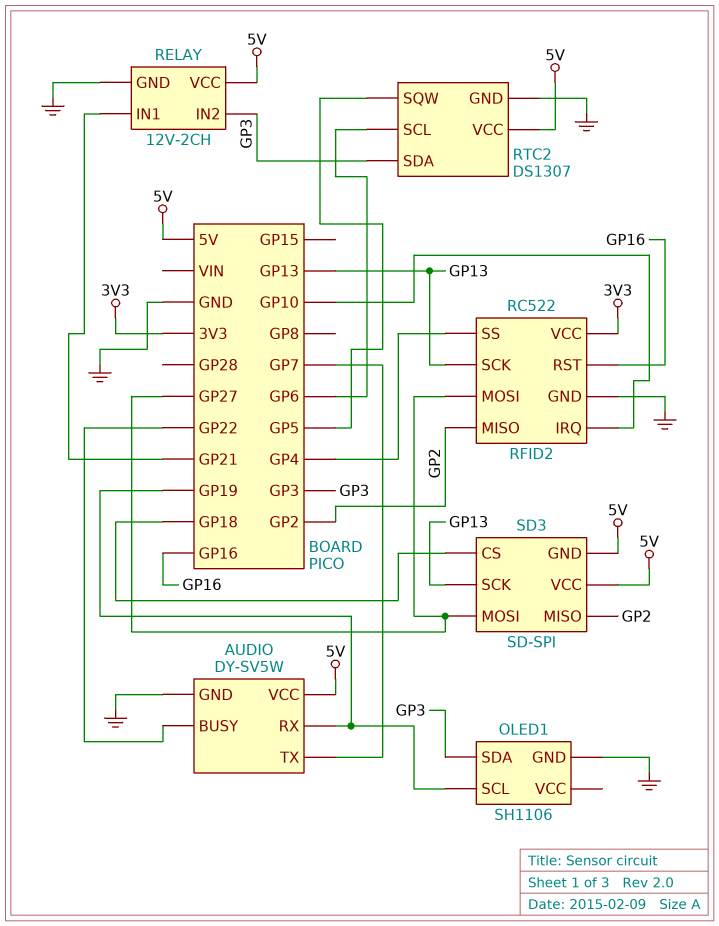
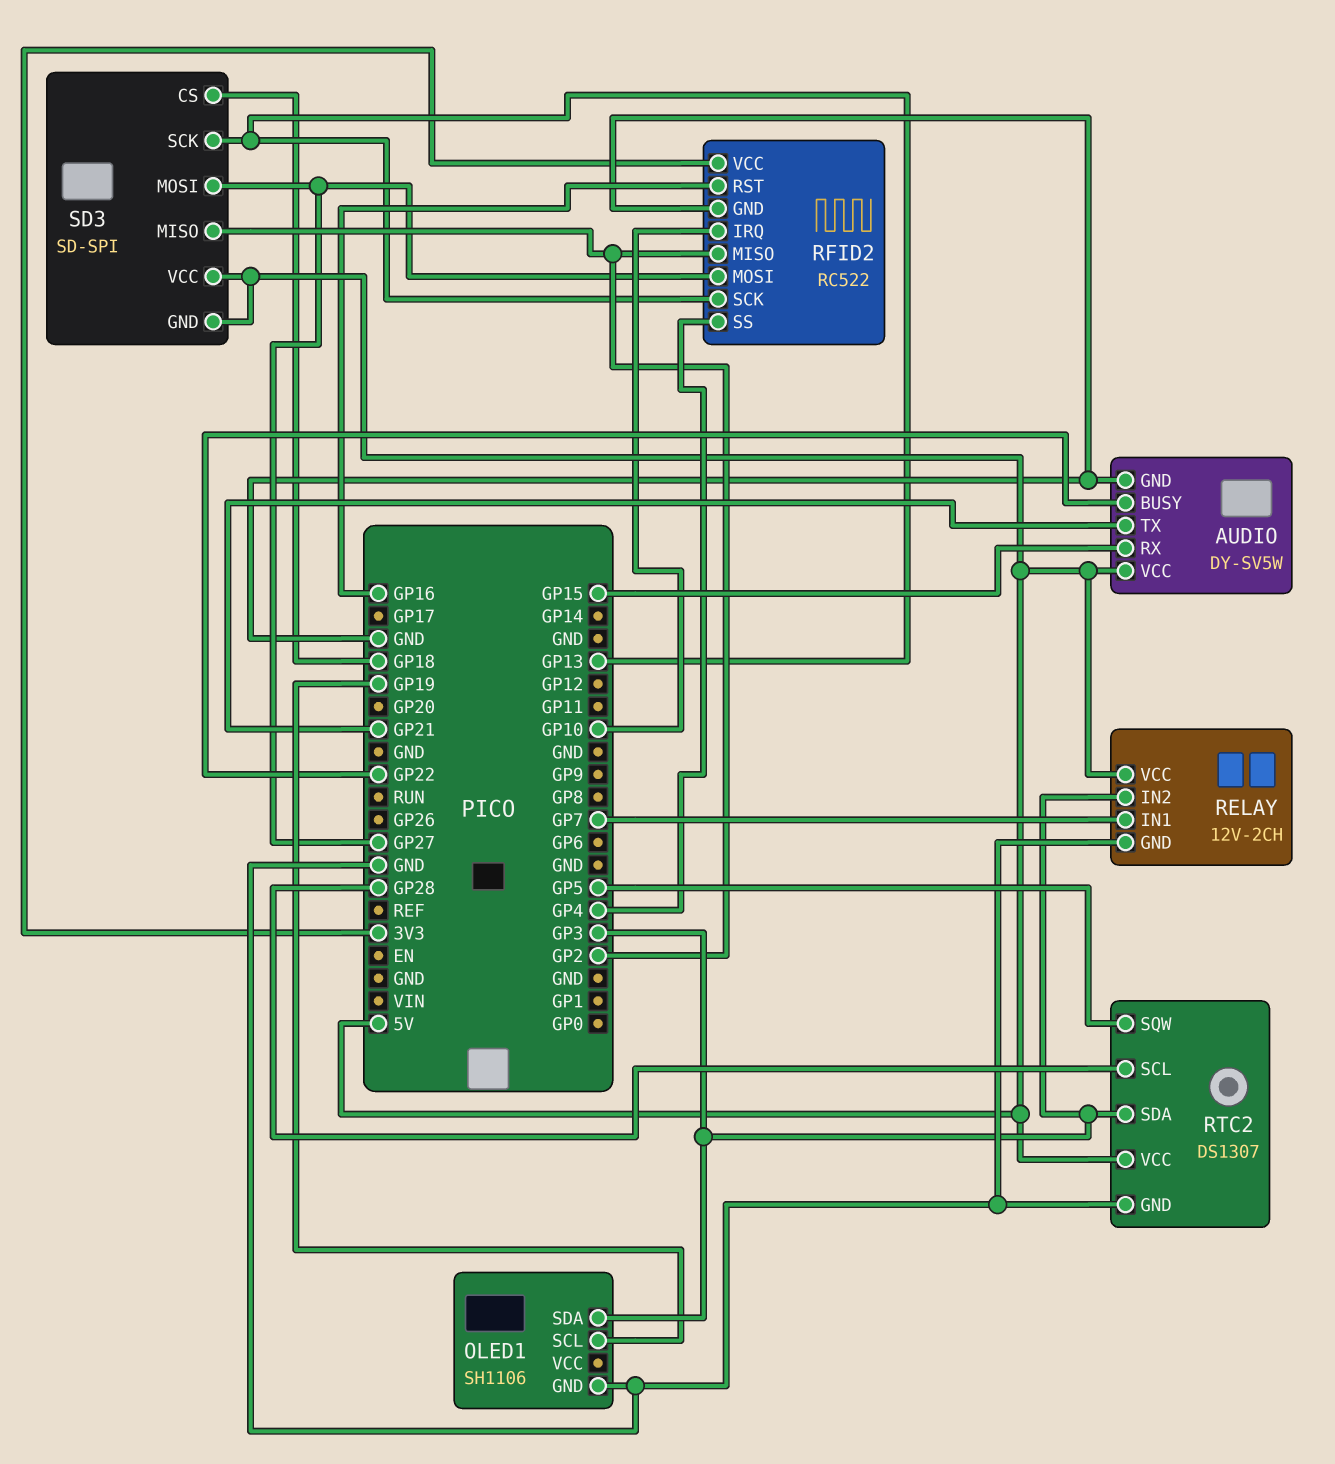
AUDIO pin RX: GP19 -> GP15
AUDIO pin TX: GP7 -> GP21
RELAY pin IN1: GP21 -> GP7
RTC2 pin SCL: GP6 -> GP28

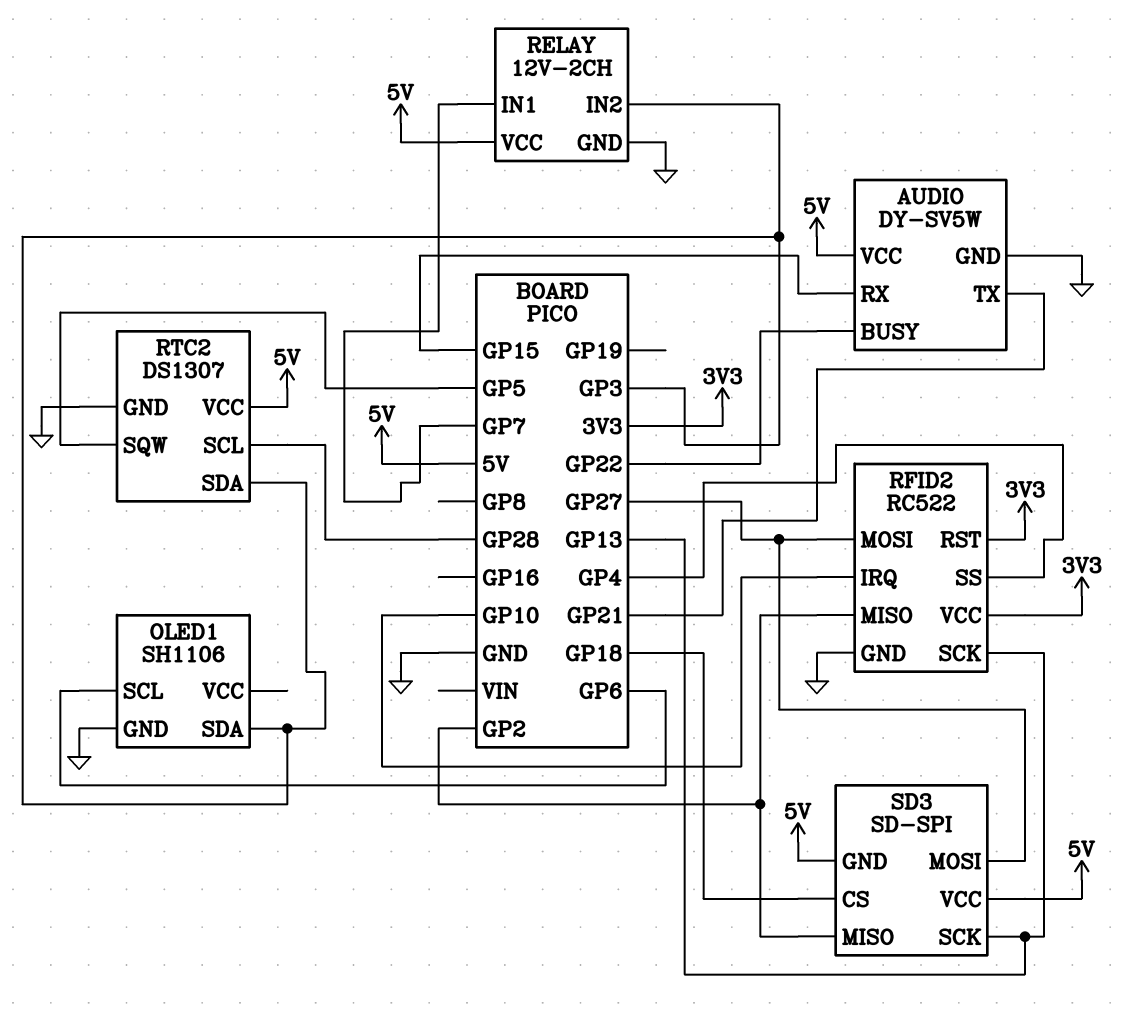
OLED1 pin SCL: GP19 -> GP6
RFID2 pin RST: GP16 -> 3V3

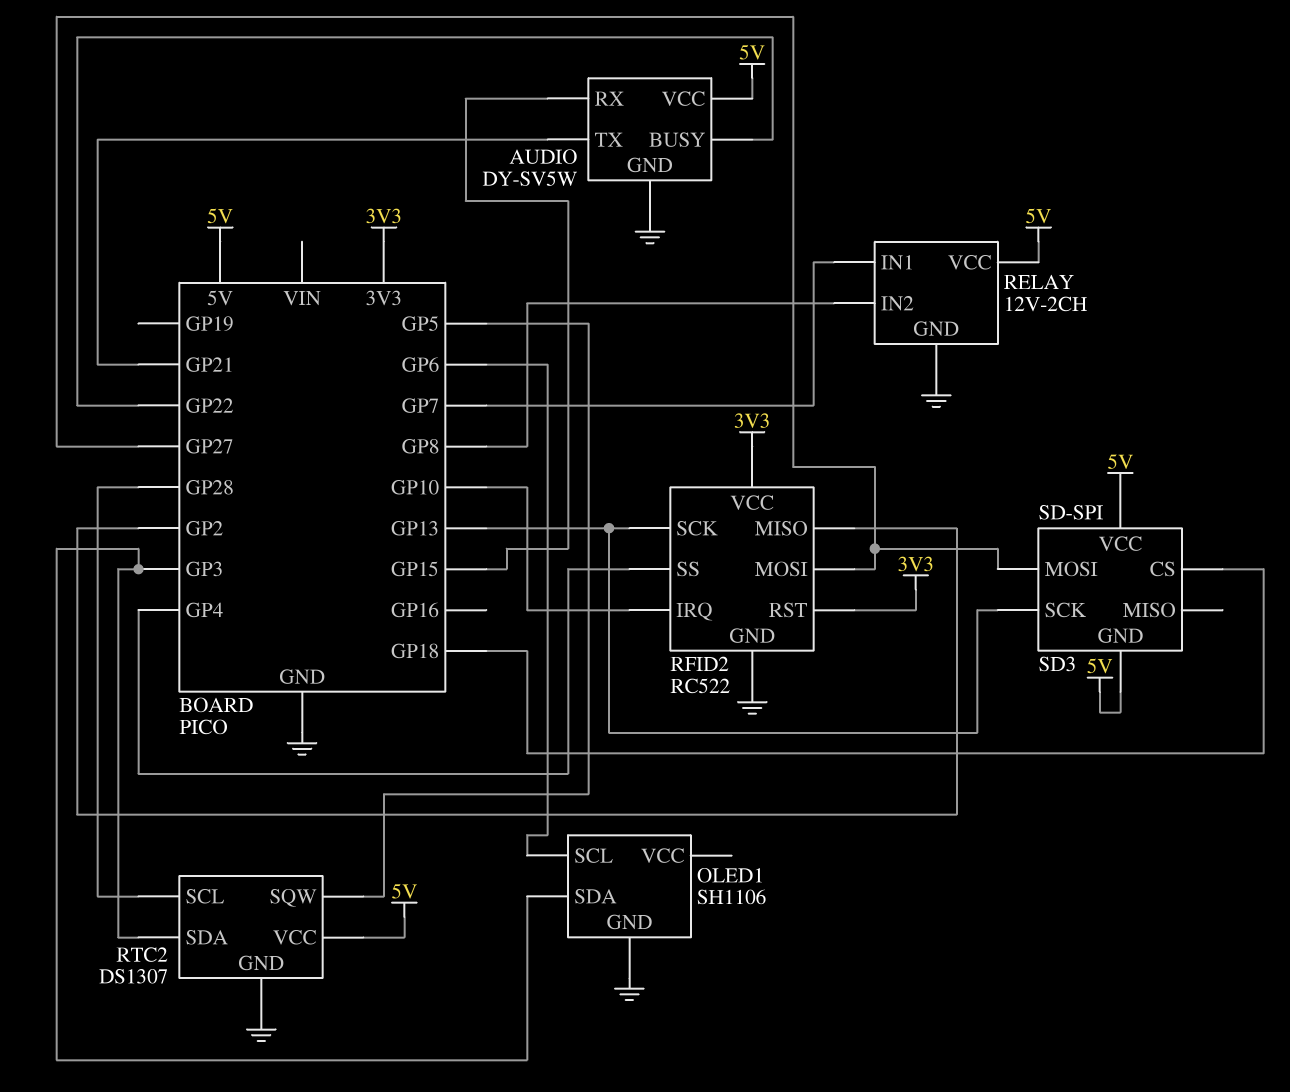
RELAY pin IN2: GP3 -> GP8
SD3 pin MISO: GP2 -> none

